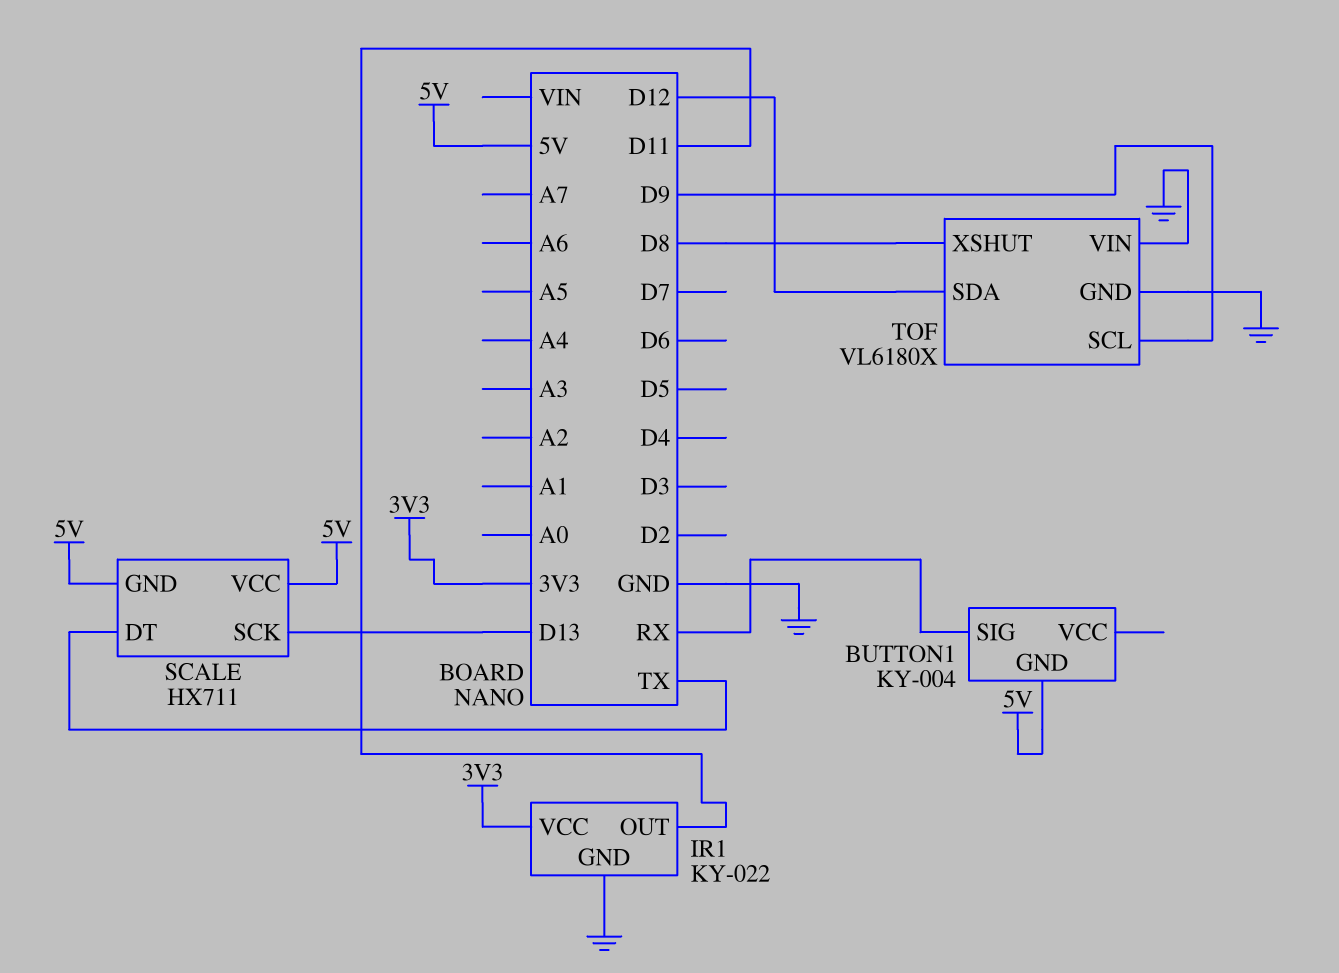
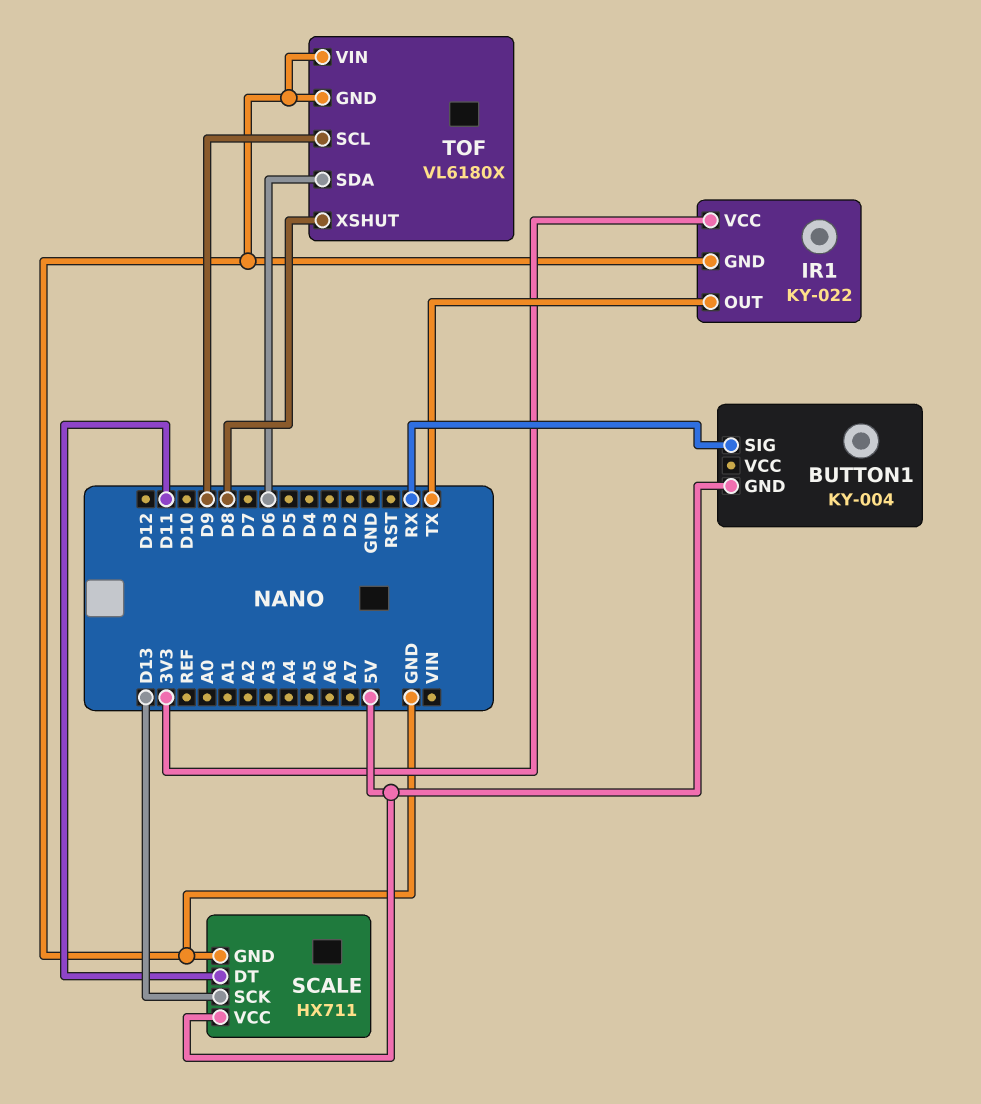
IR1 pin OUT: D11 -> TX
SCALE pin DT: TX -> D11
SCALE pin GND: 5V -> GND
TOF pin SDA: D12 -> D6

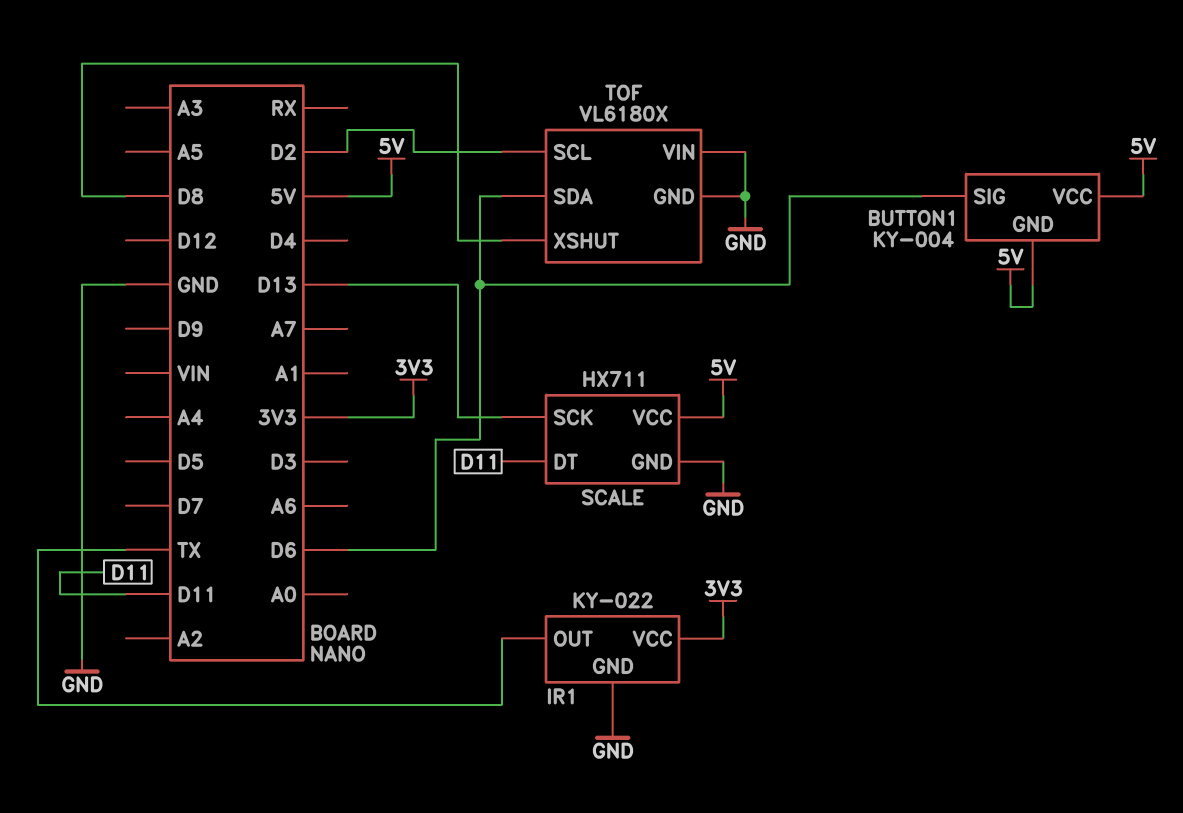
BUTTON1 pin SIG: RX -> D6
BUTTON1 pin VCC: none -> 5V
TOF pin SCL: D9 -> D2

